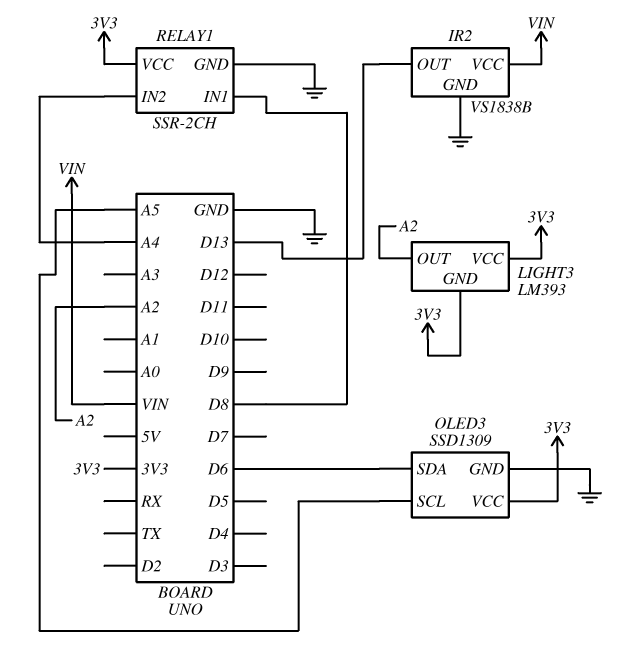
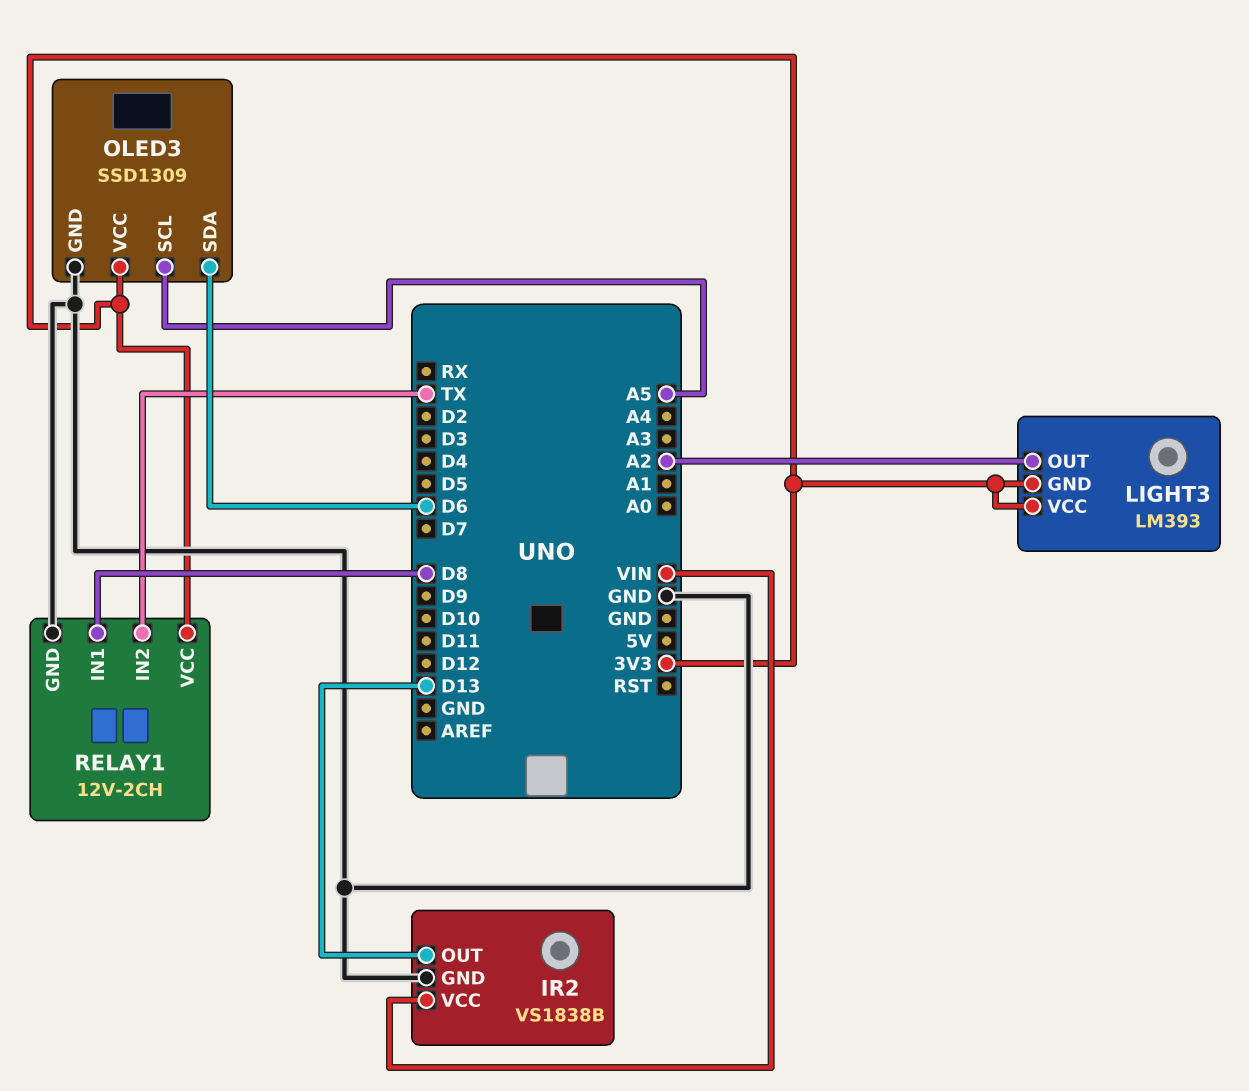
RELAY1: SSR-2CH -> 12V-2CH
RELAY1 pin IN2: A4 -> TX

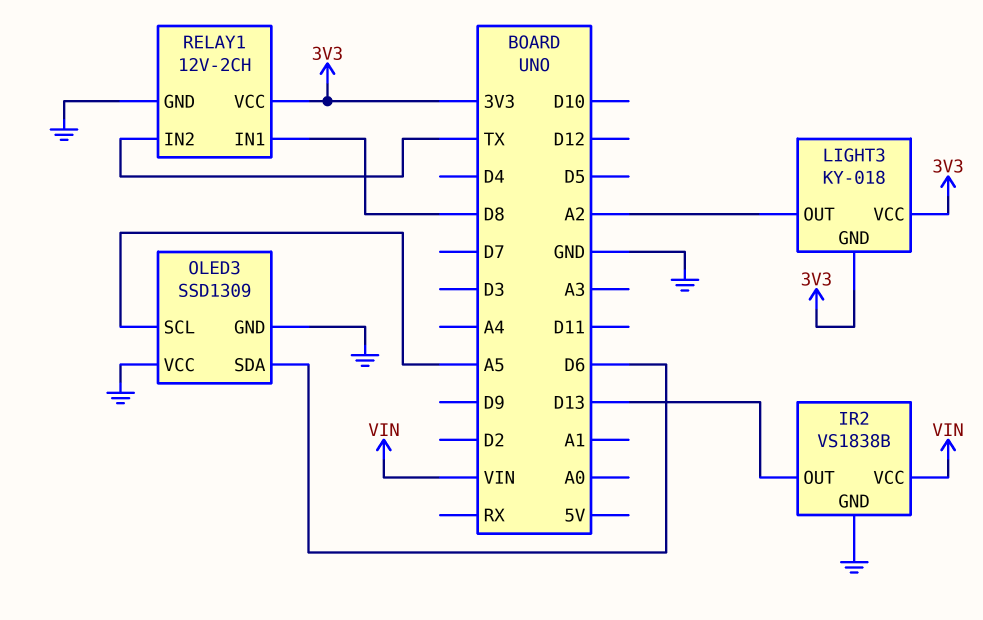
LIGHT3: LM393 -> KY-018
OLED3 pin VCC: 3V3 -> GND

